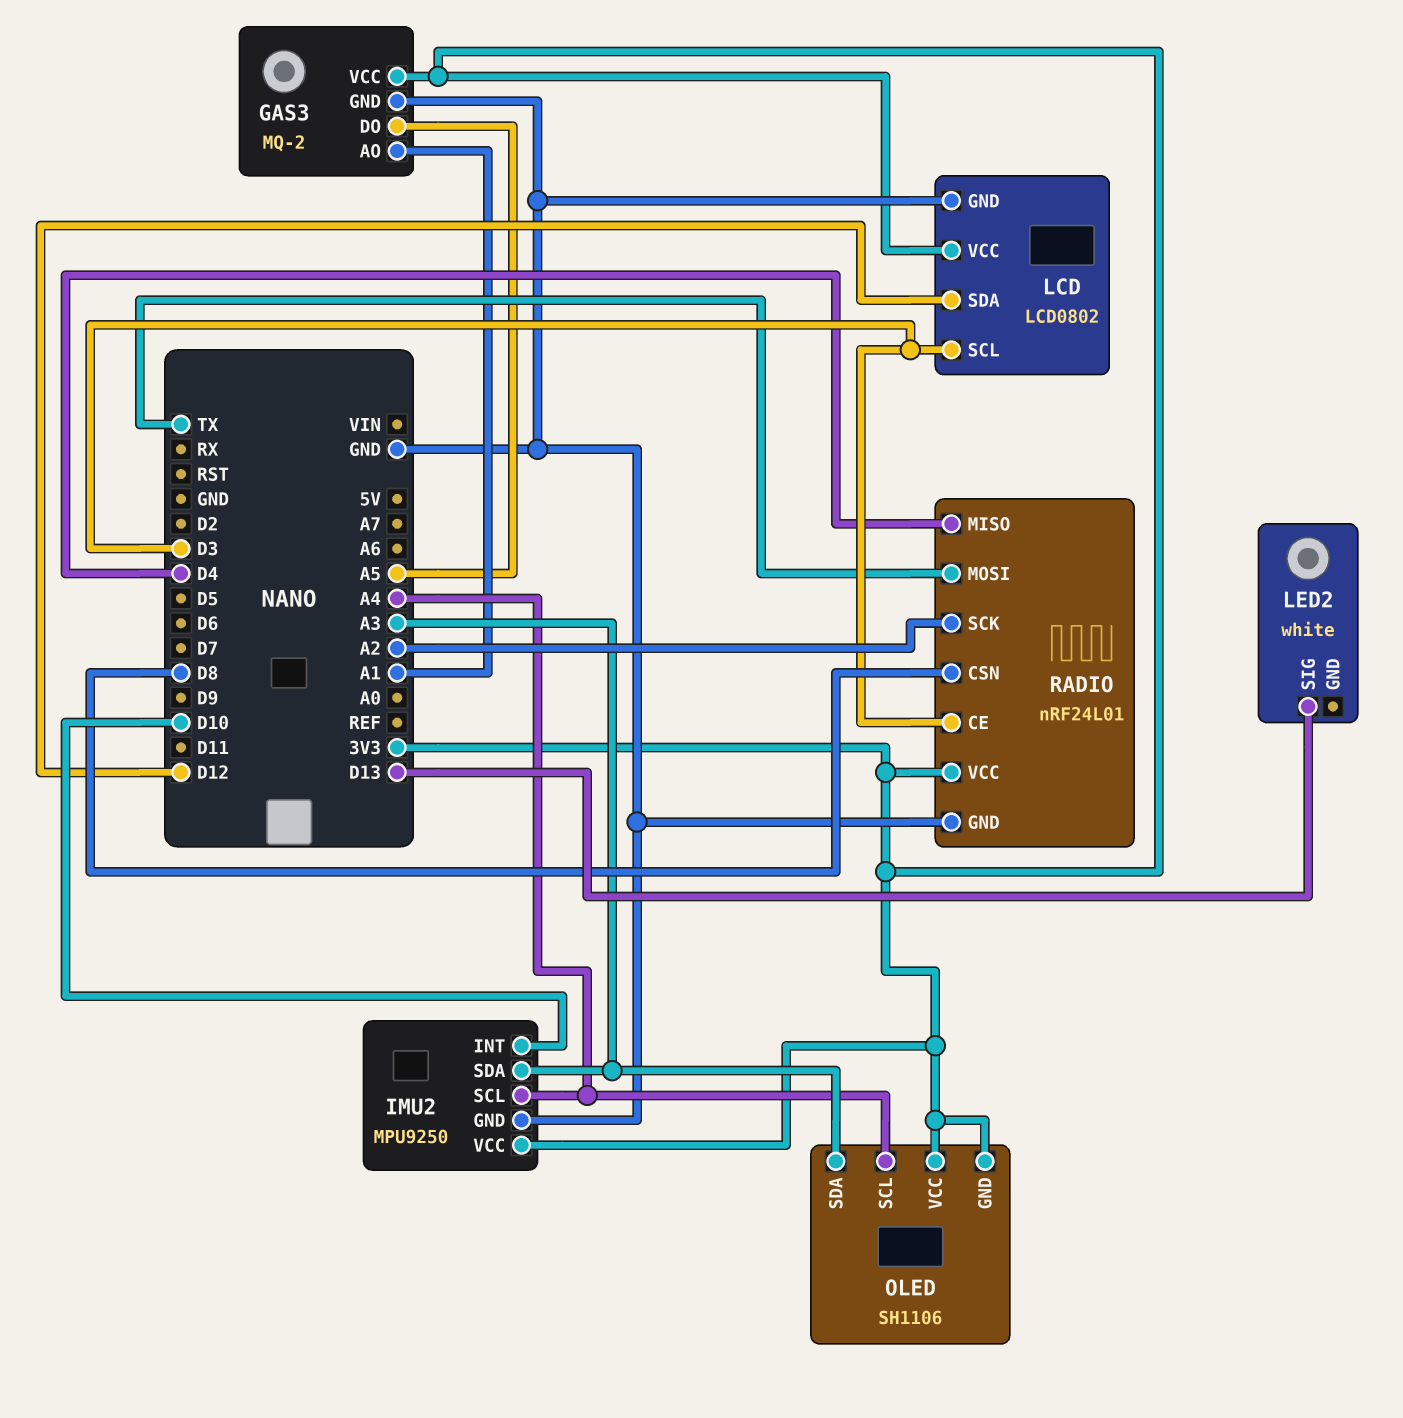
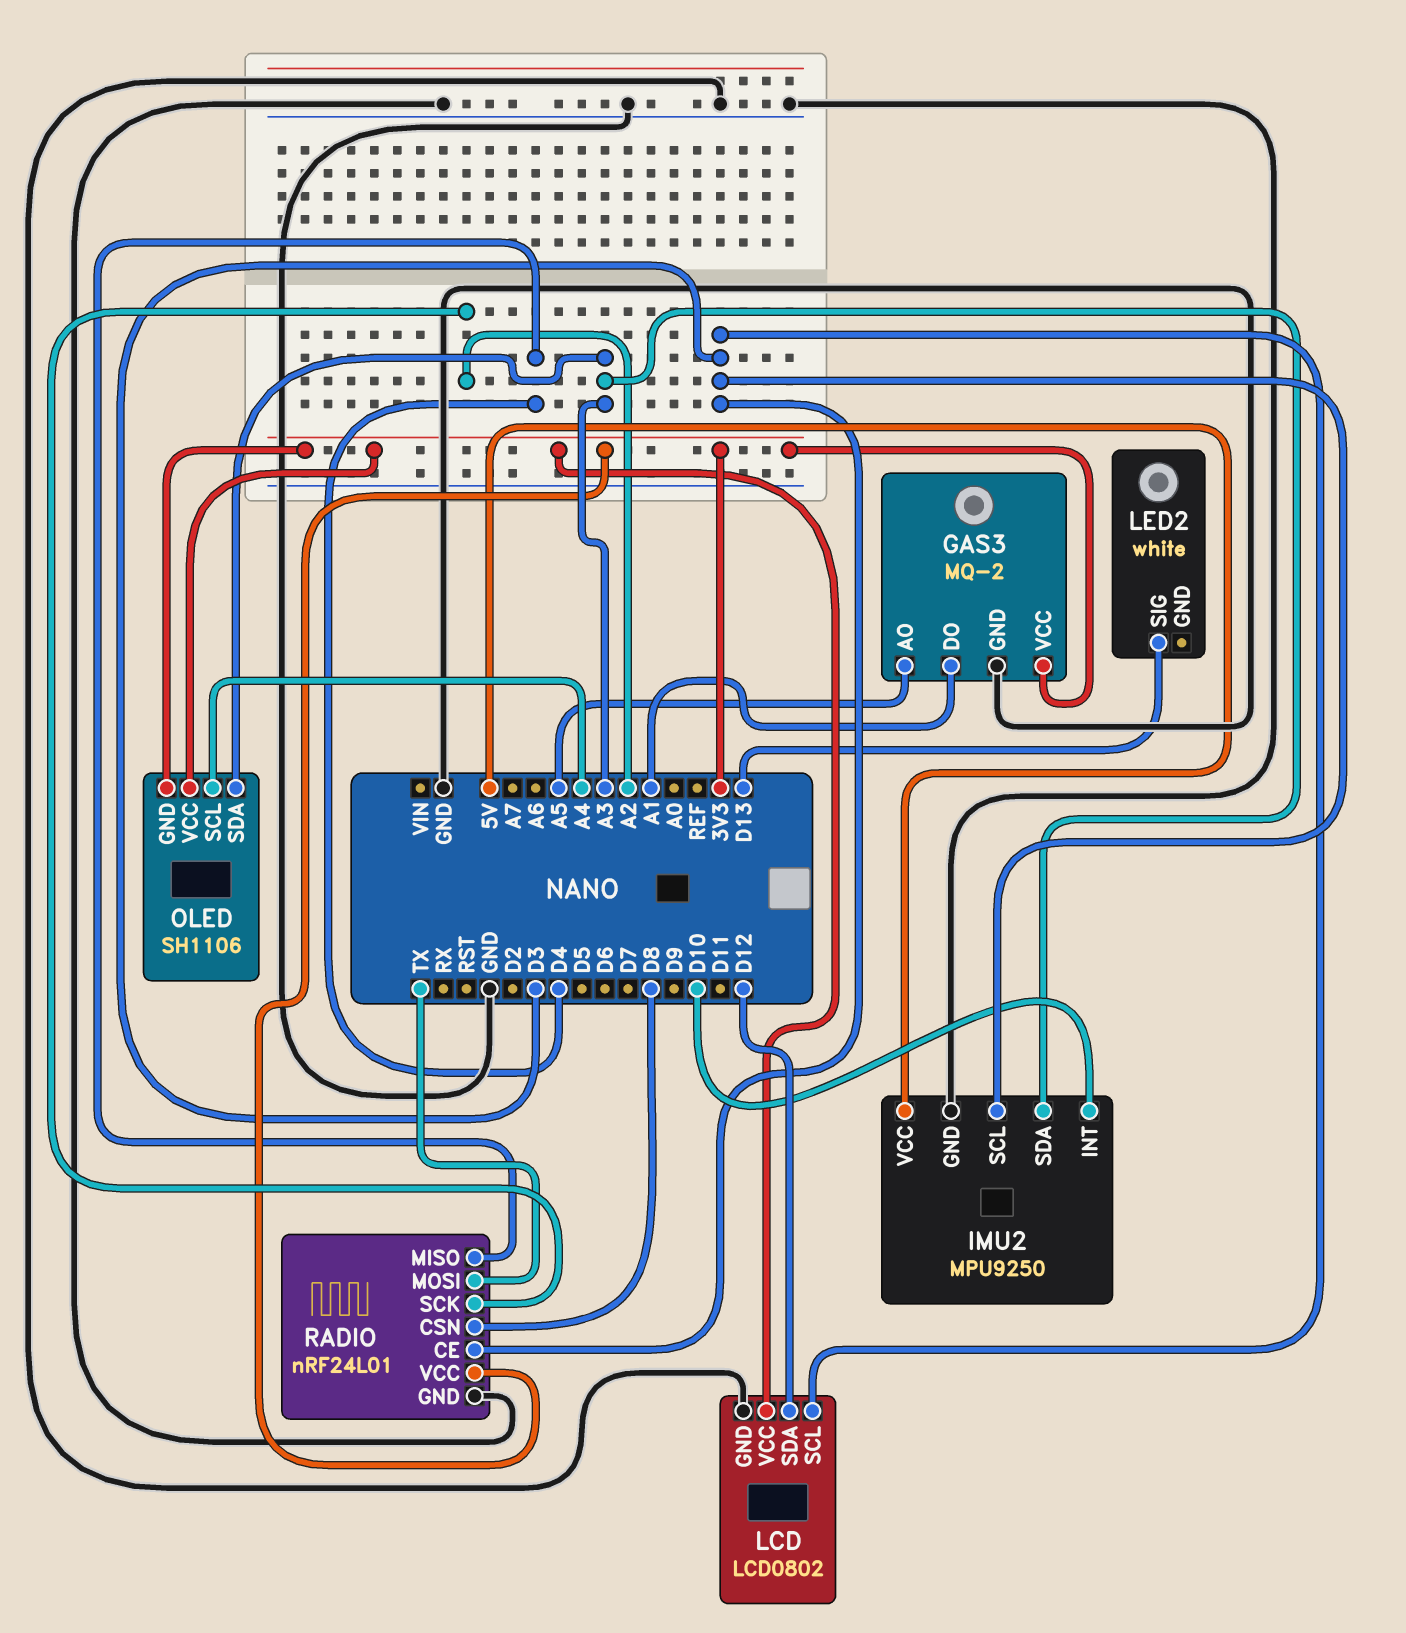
GAS3 pin AO: A1 -> A5
GAS3 pin DO: A5 -> A1
IMU2 pin SCL: A4 -> D3
IMU2 pin VCC: 3V3 -> 5V

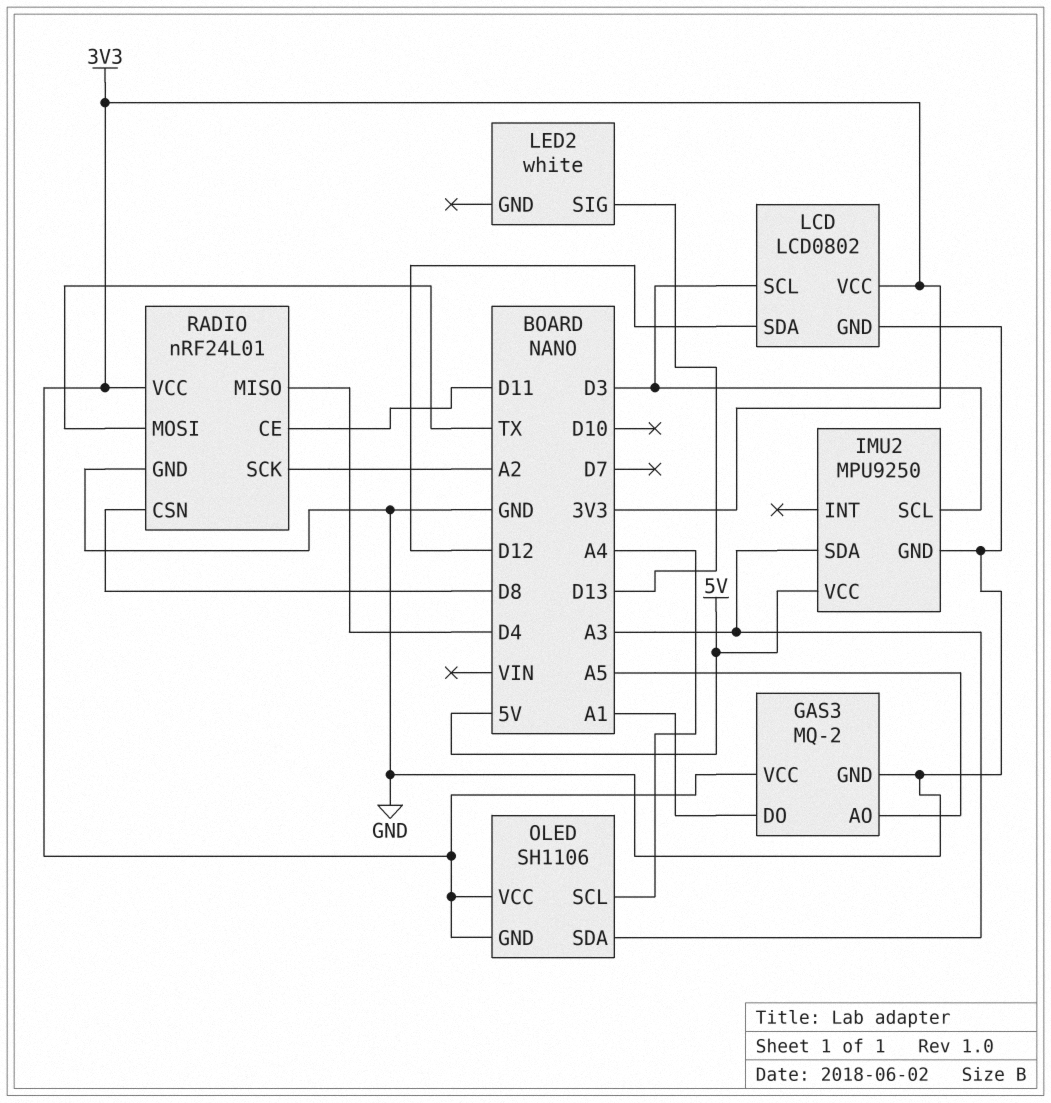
IMU2 pin INT: D10 -> none
RADIO pin CE: D3 -> D11

